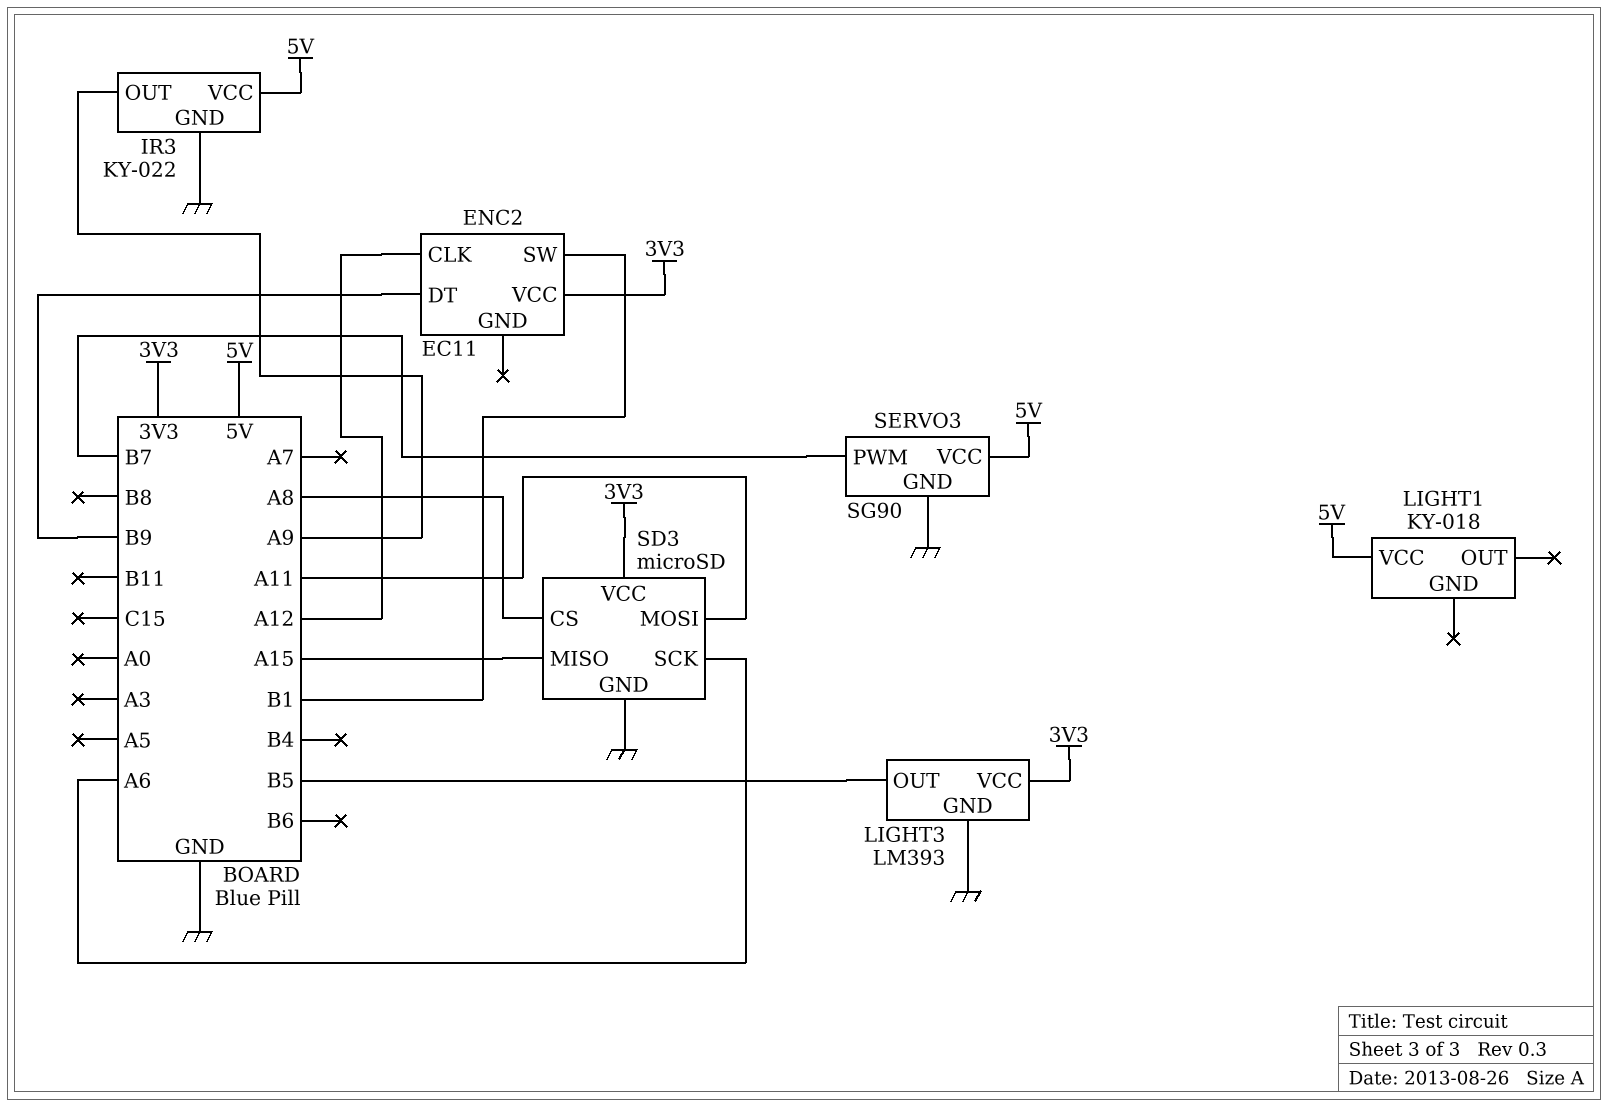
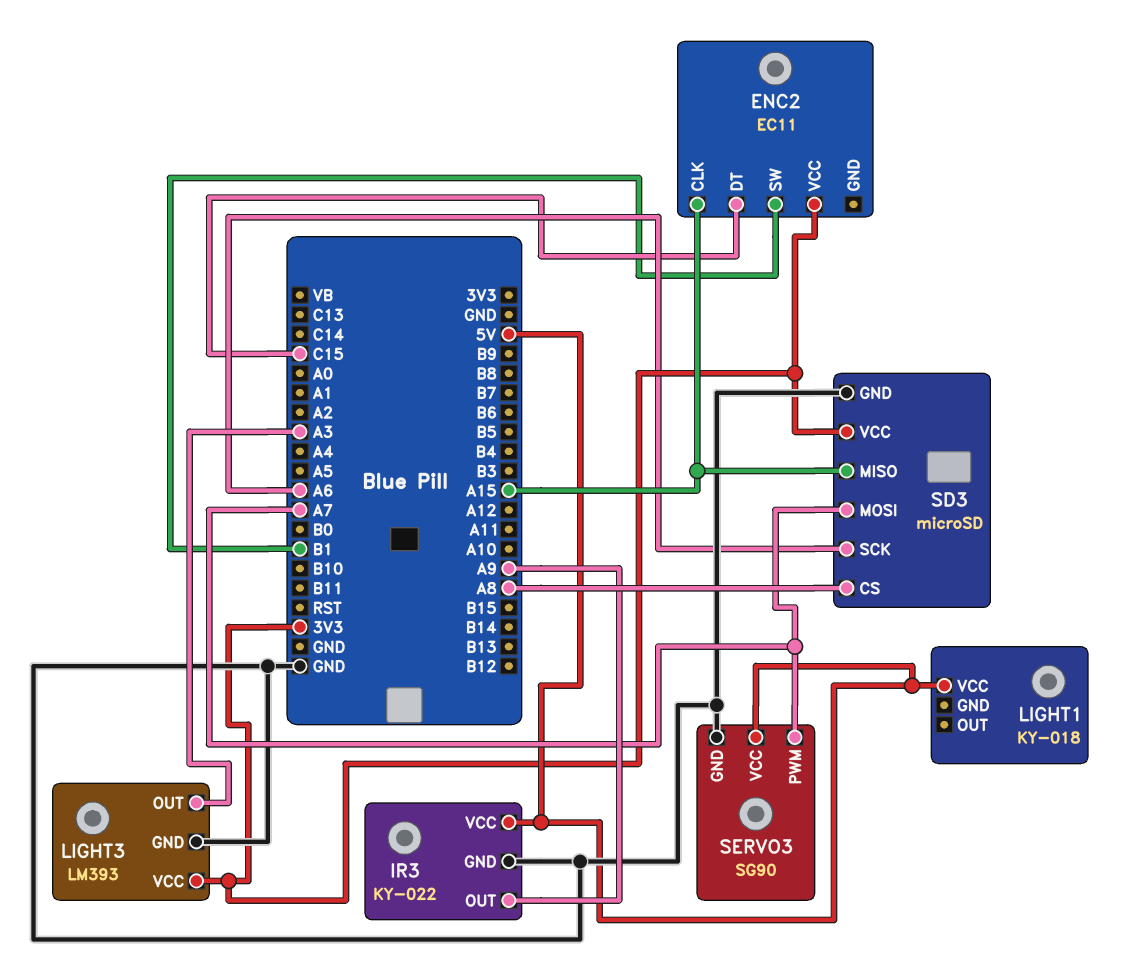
ENC2 pin CLK: A12 -> A15
ENC2 pin DT: B9 -> C15
LIGHT3 pin OUT: B5 -> A3
SD3 pin MOSI: A11 -> A7
SERVO3 pin PWM: B7 -> A7

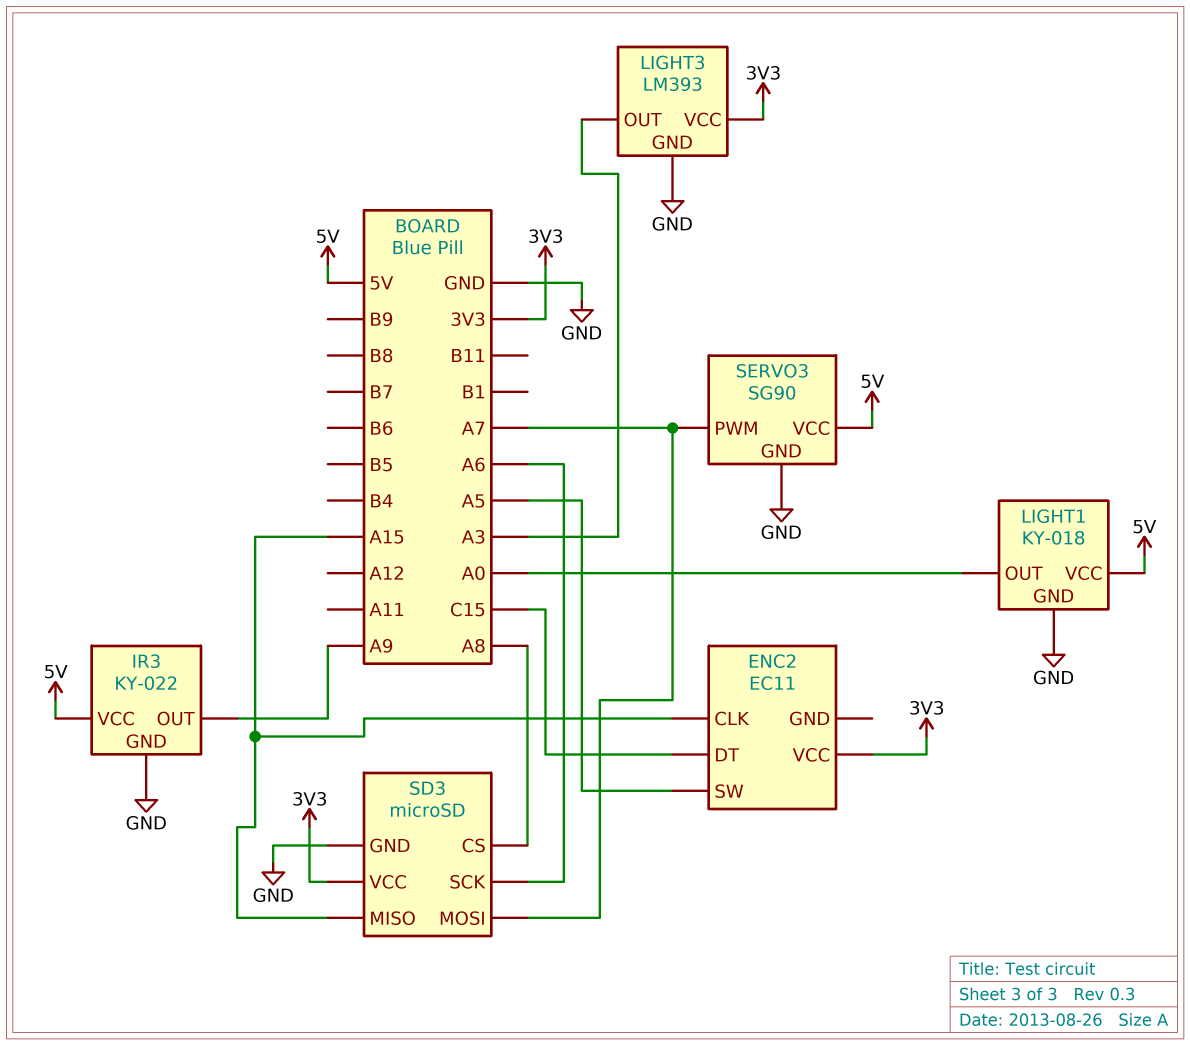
ENC2 pin SW: B1 -> A5
LIGHT1 pin GND: none -> GND
LIGHT1 pin OUT: none -> A0

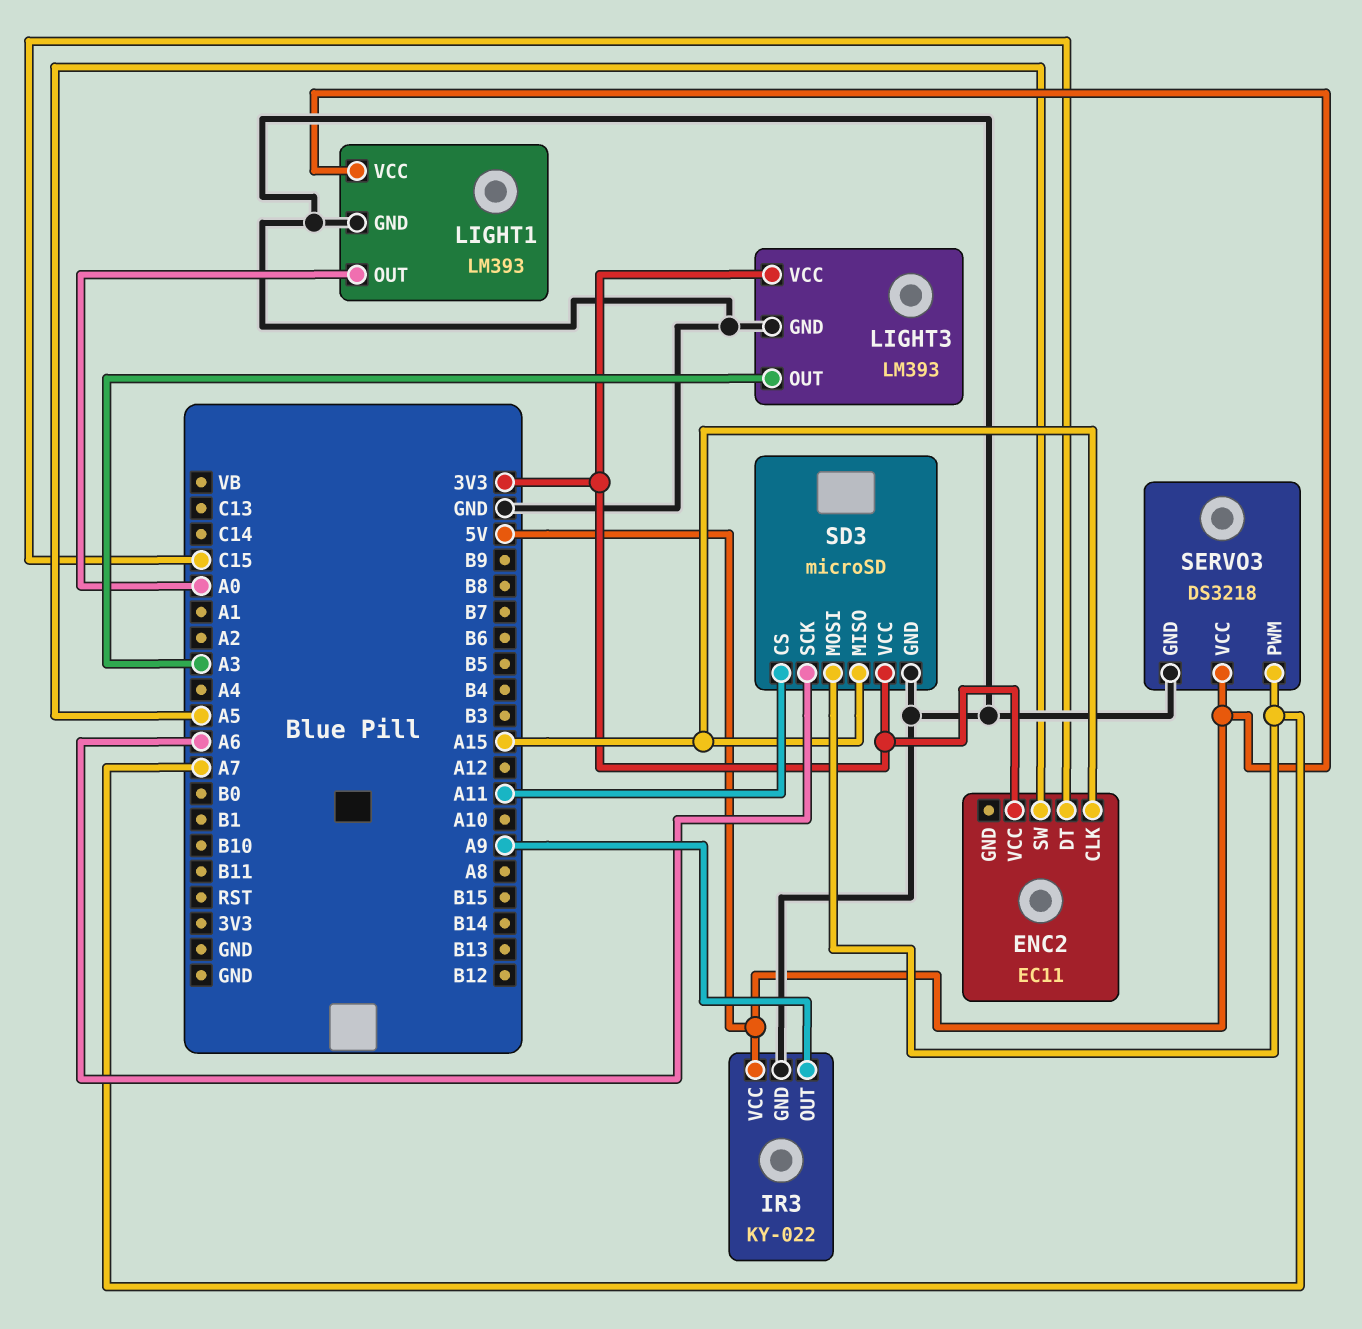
LIGHT1: KY-018 -> LM393
SD3 pin CS: A8 -> A11
SERVO3: SG90 -> DS3218

